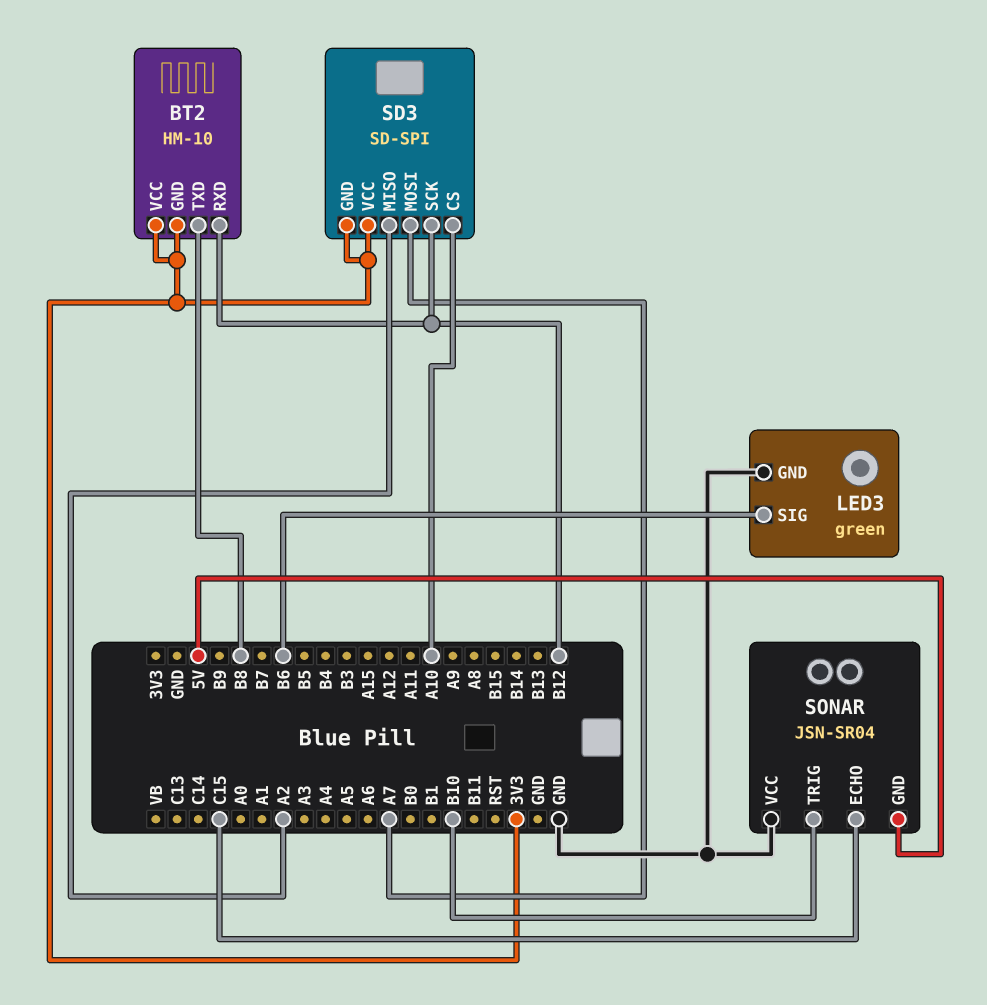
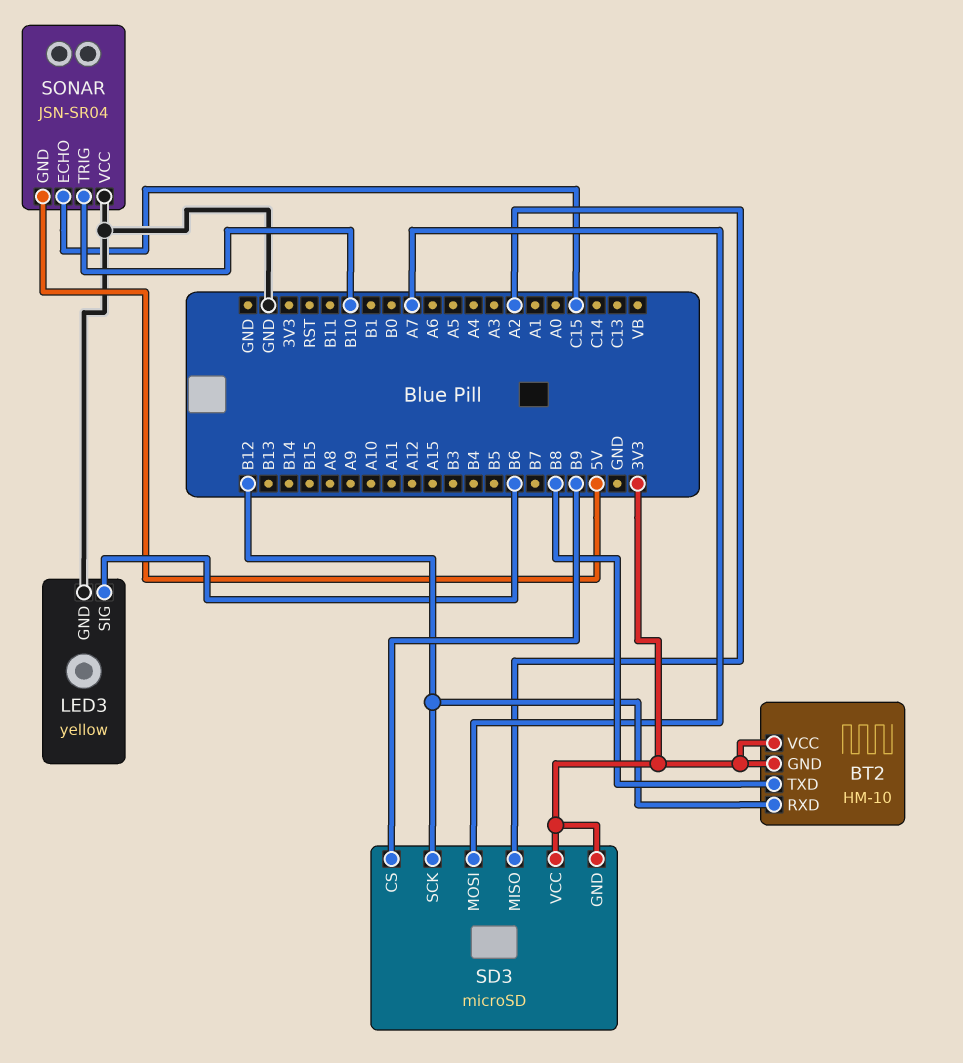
LED3: green -> yellow
SD3: SD-SPI -> microSD
SD3 pin CS: A10 -> B9

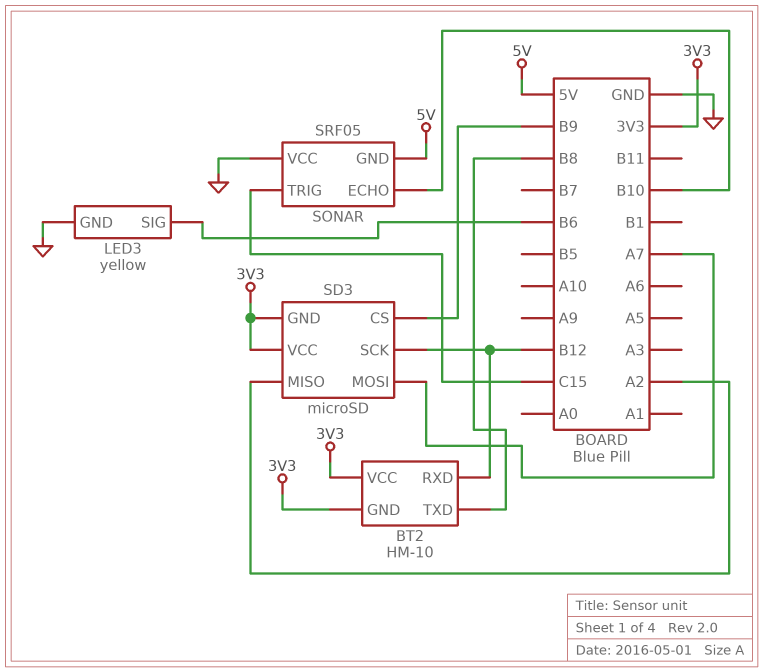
SONAR: JSN-SR04 -> SRF05
SONAR pin ECHO: C15 -> B10
SONAR pin TRIG: B10 -> C15

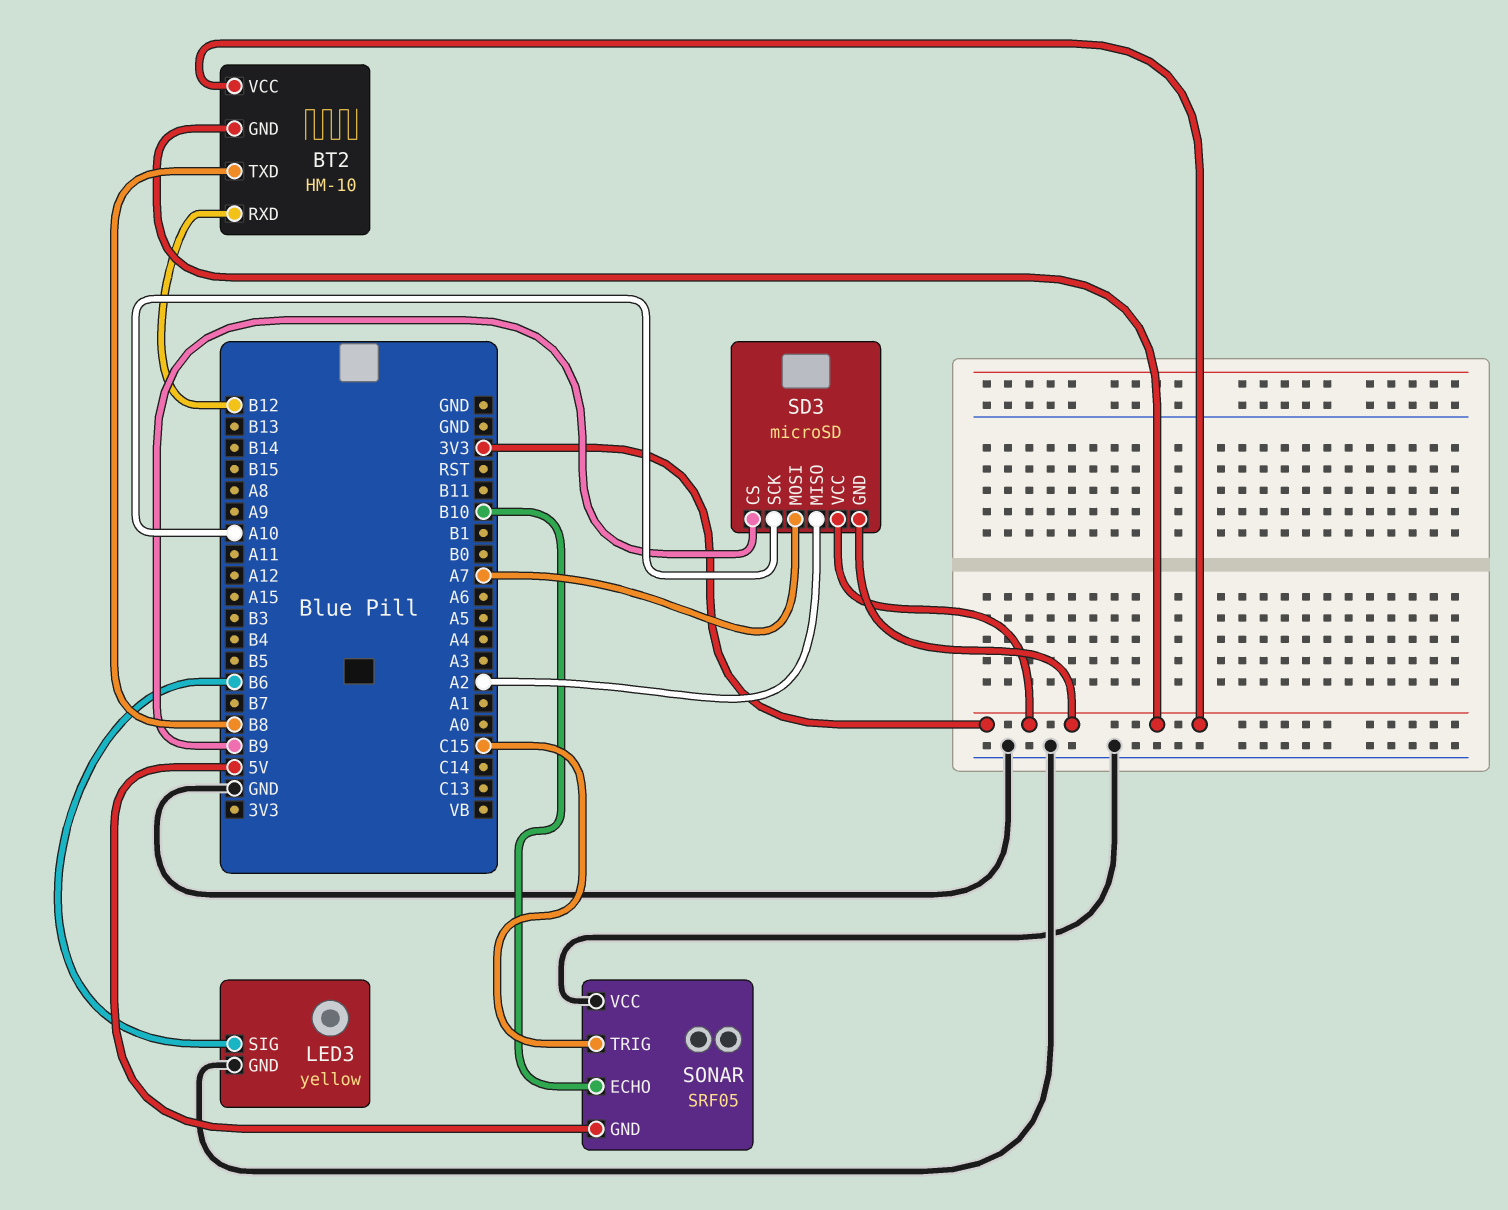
SD3 pin SCK: B12 -> A10

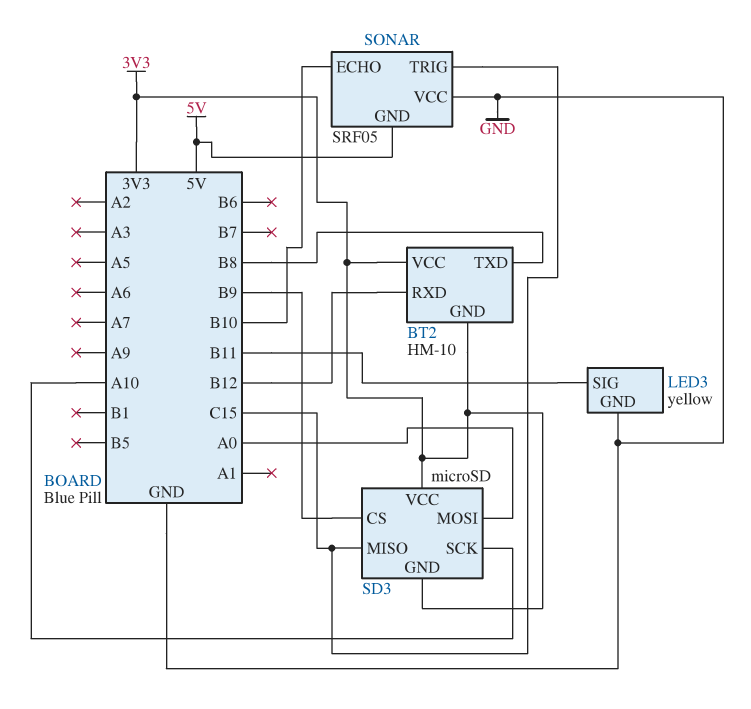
LED3 pin SIG: B6 -> B11
SD3 pin MISO: A2 -> C15
SD3 pin MOSI: A7 -> A0

